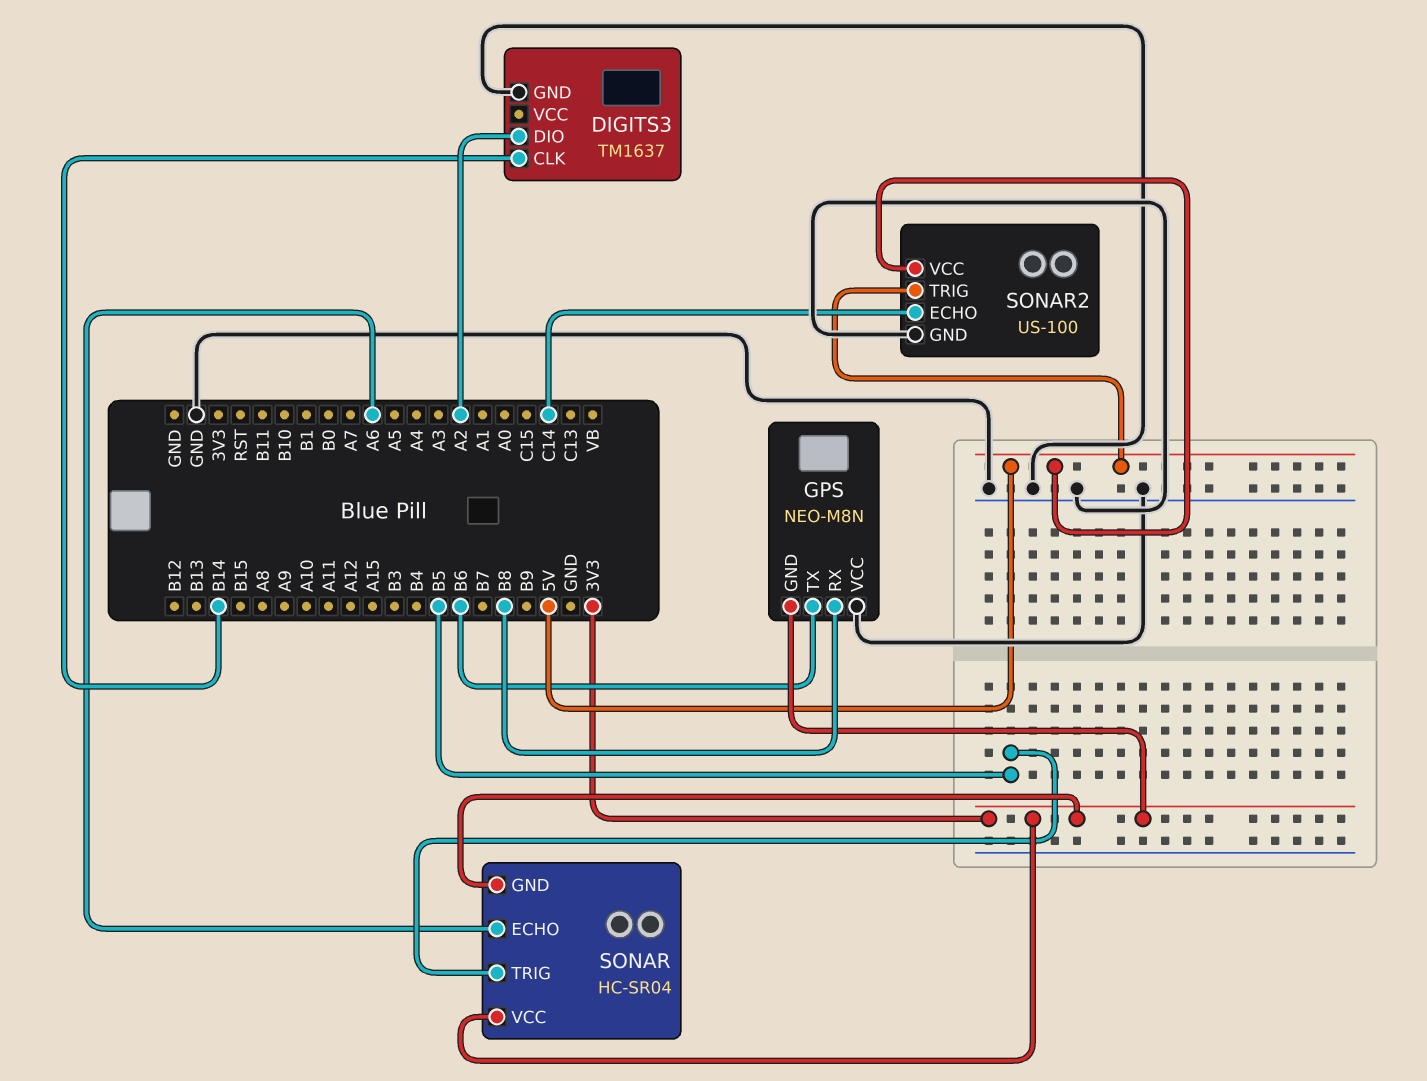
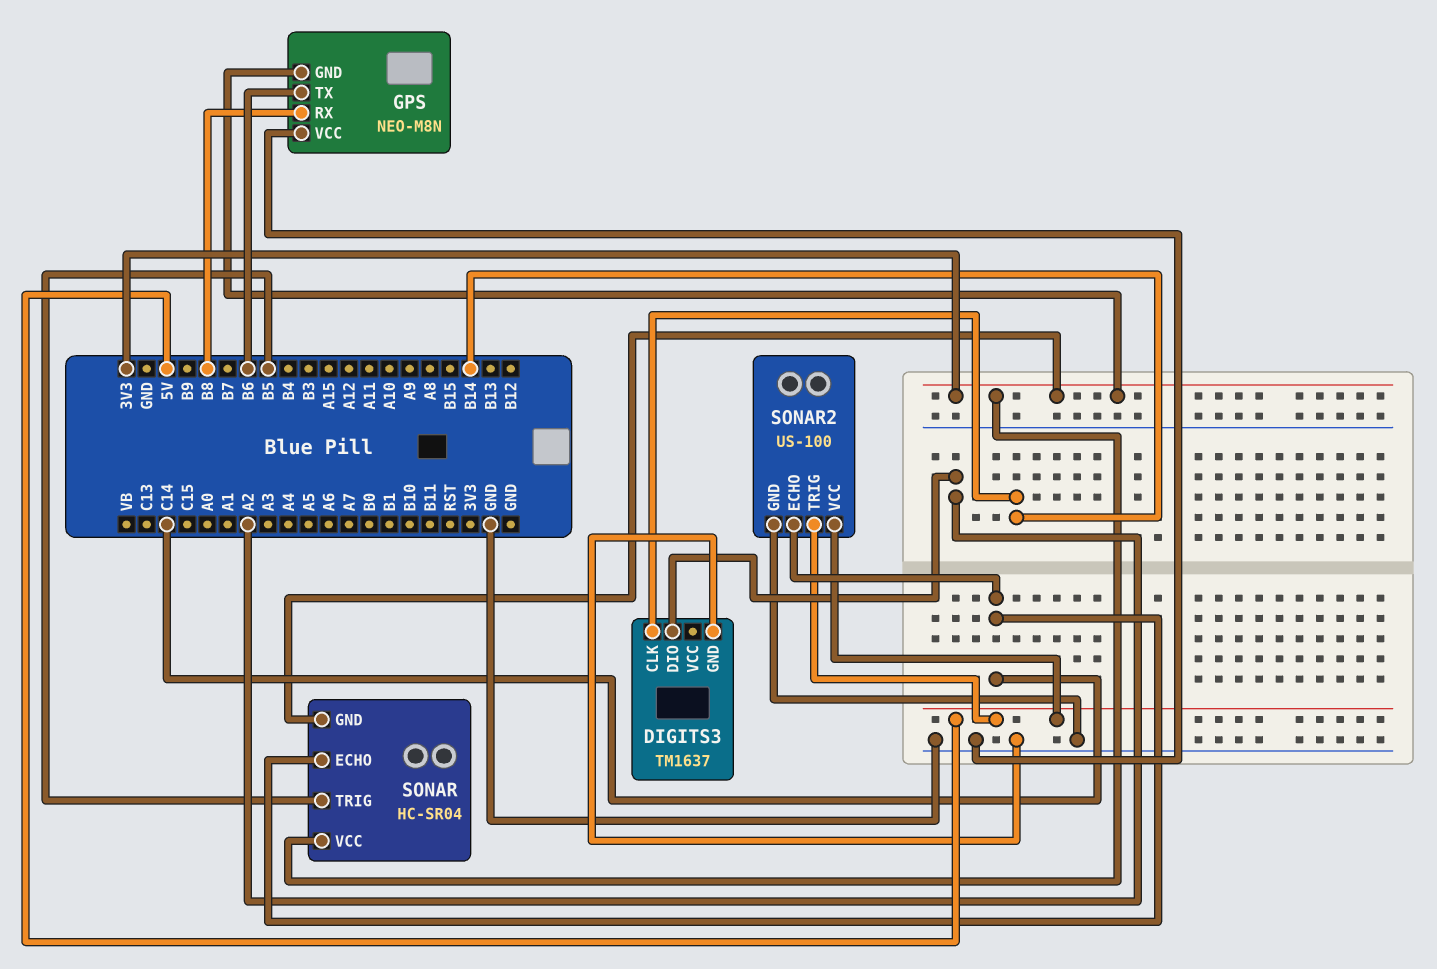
SONAR pin ECHO: A6 -> C14

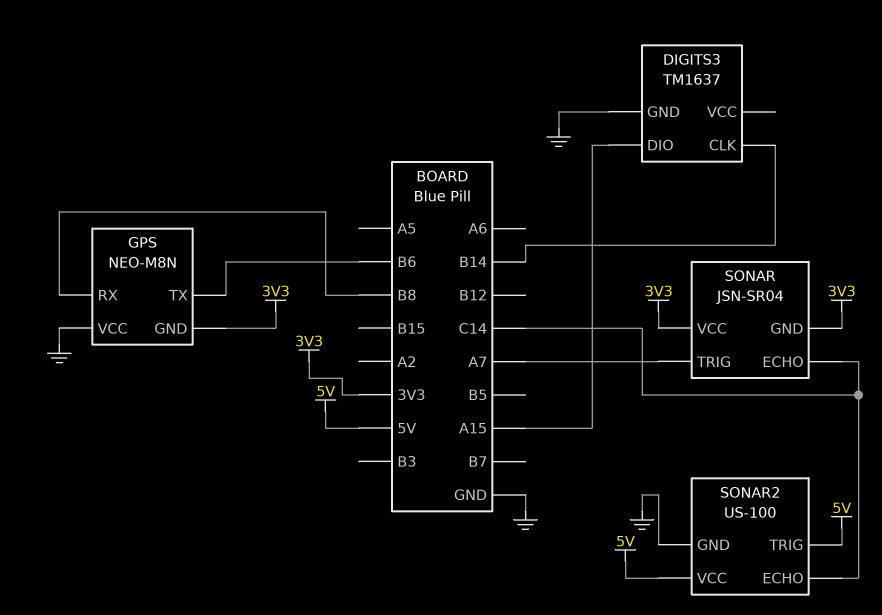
DIGITS3 pin DIO: A2 -> A15
SONAR: HC-SR04 -> JSN-SR04
SONAR pin TRIG: B5 -> A7

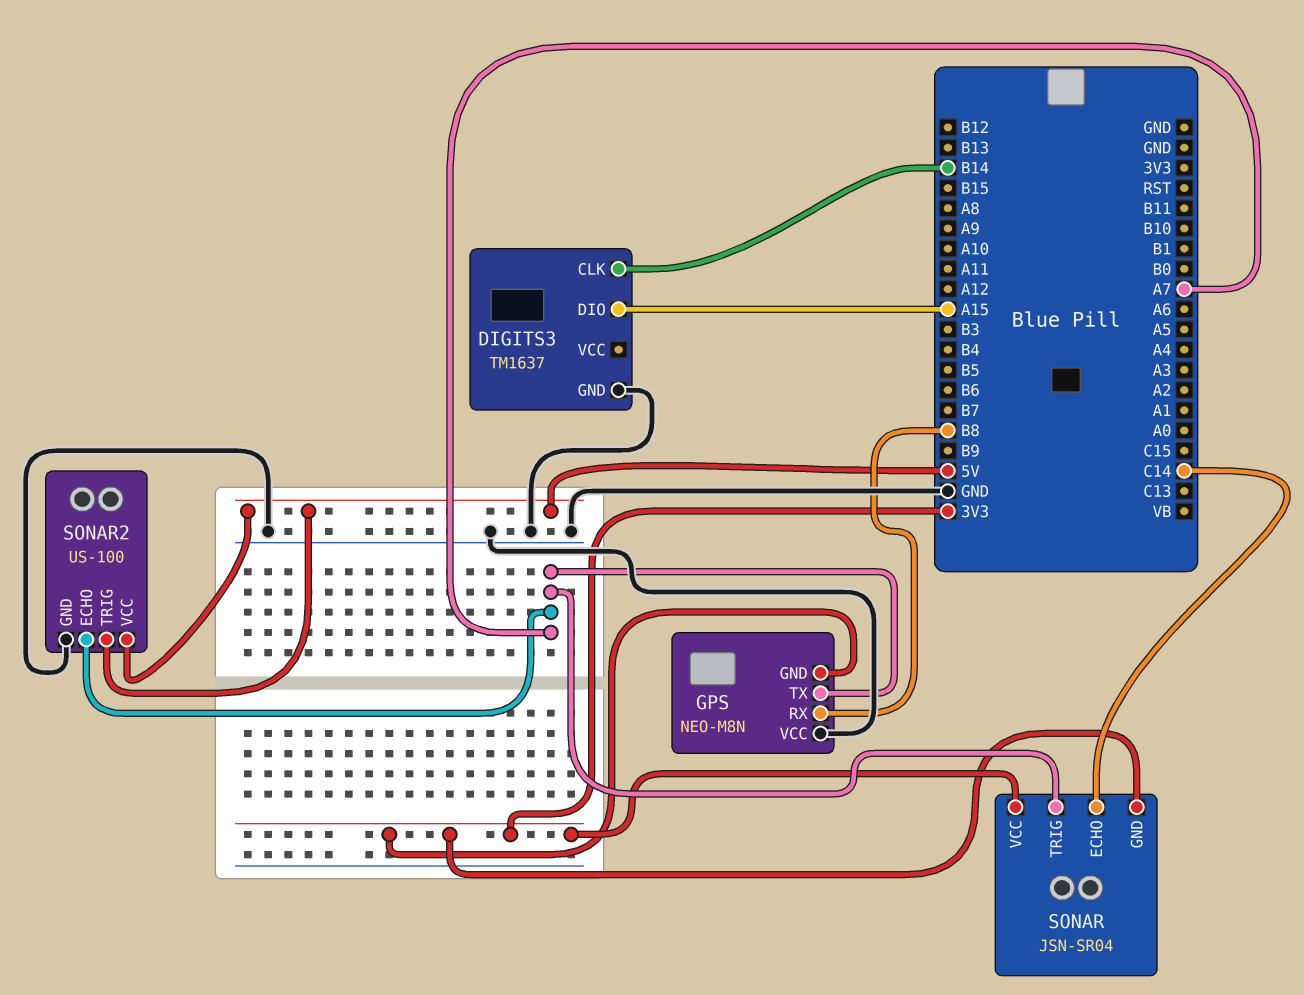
GPS pin TX: B6 -> A7
SONAR2 pin ECHO: C14 -> A7

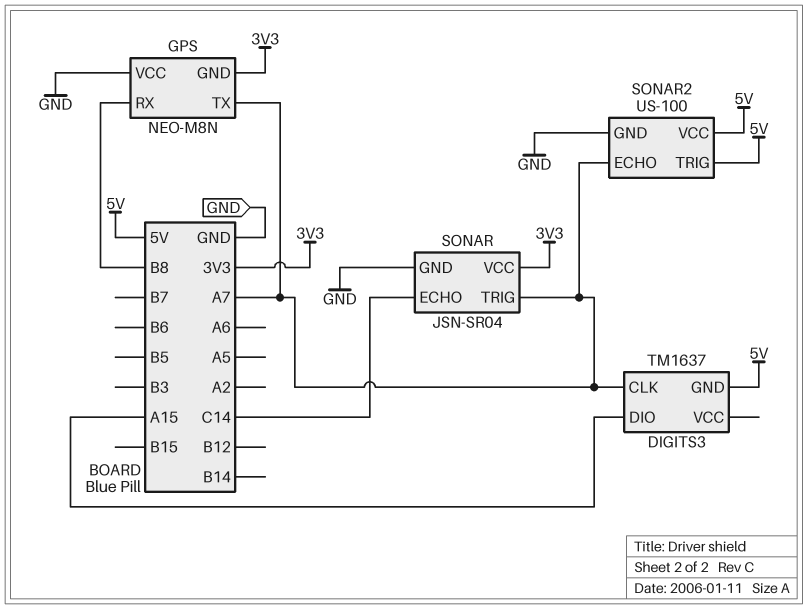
DIGITS3 pin CLK: B14 -> A7
DIGITS3 pin GND: GND -> 5V
SONAR pin GND: 3V3 -> GND

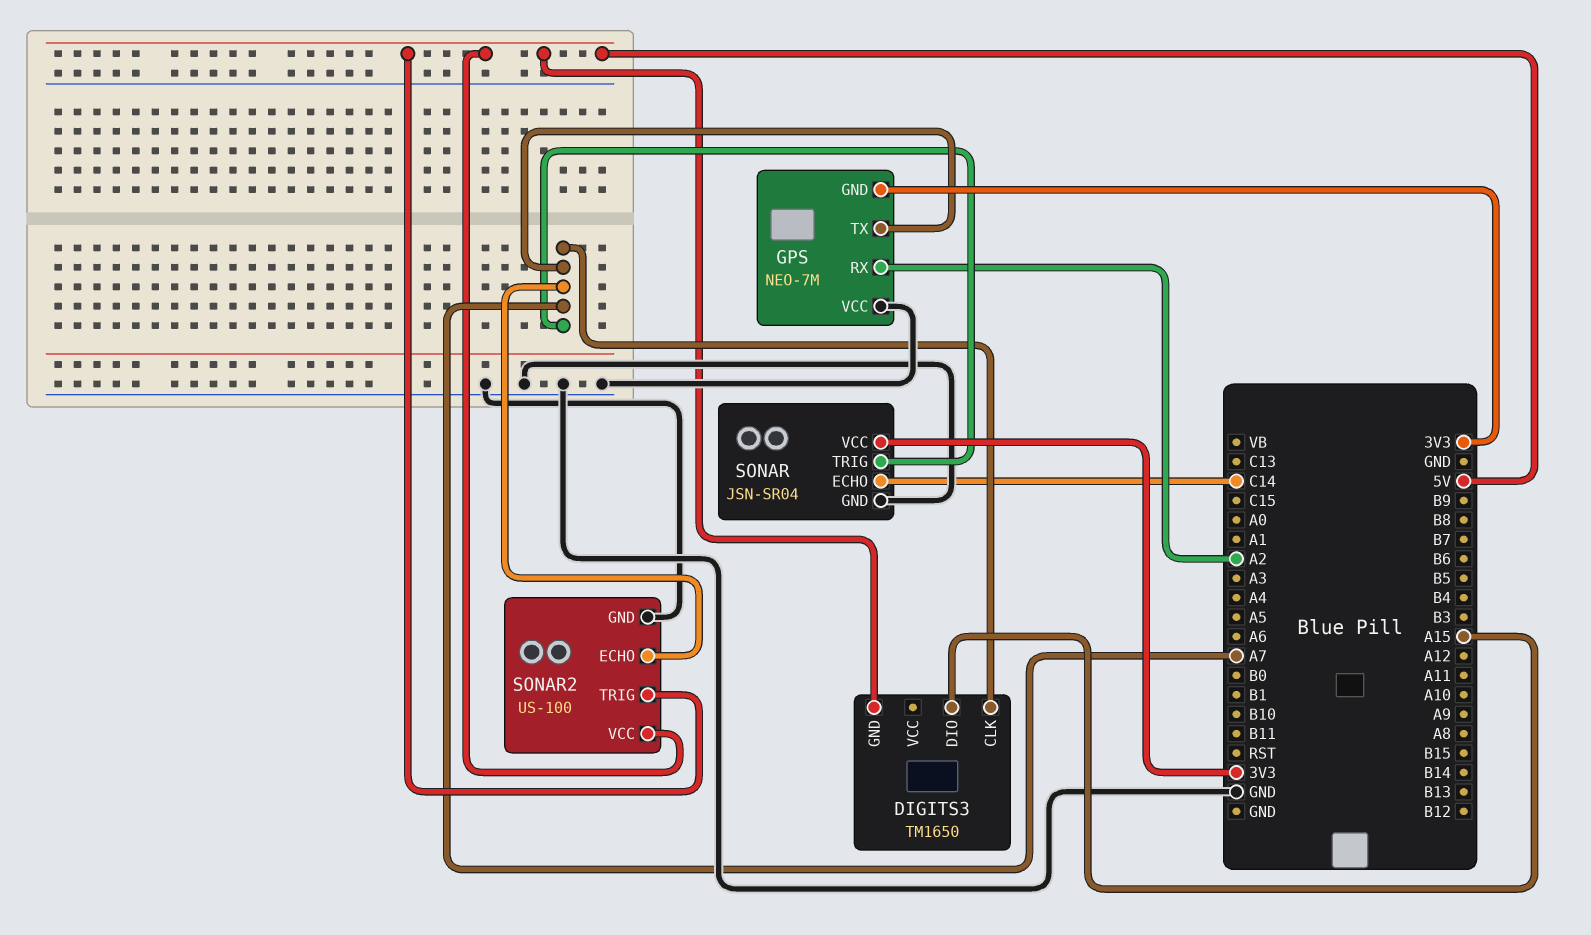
DIGITS3: TM1637 -> TM1650
GPS: NEO-M8N -> NEO-7M
GPS pin RX: B8 -> A2

